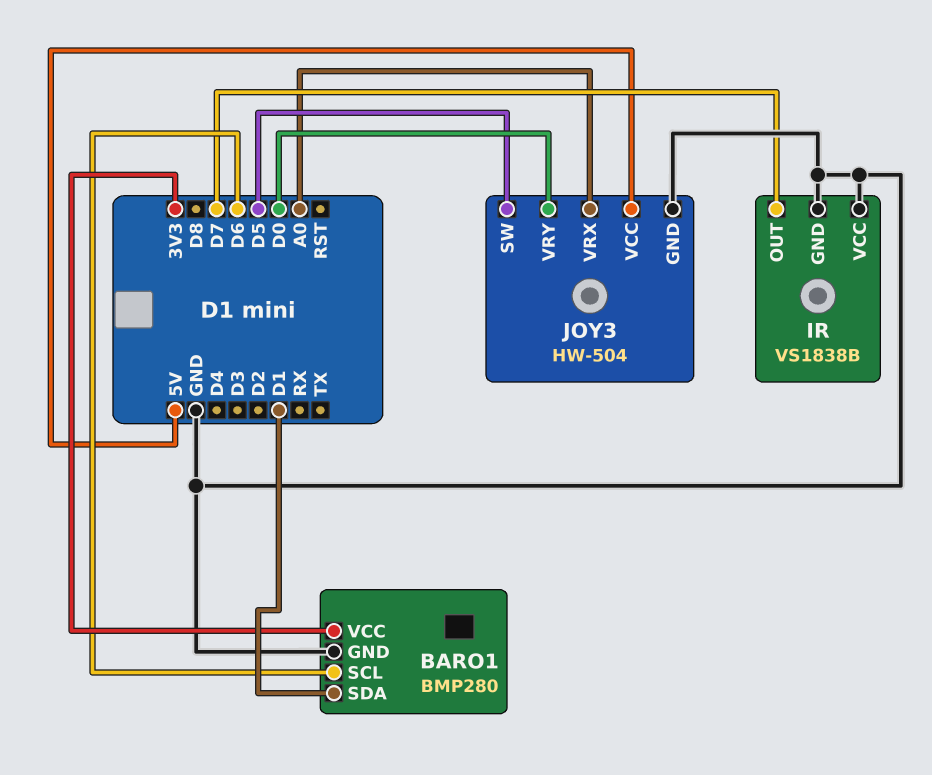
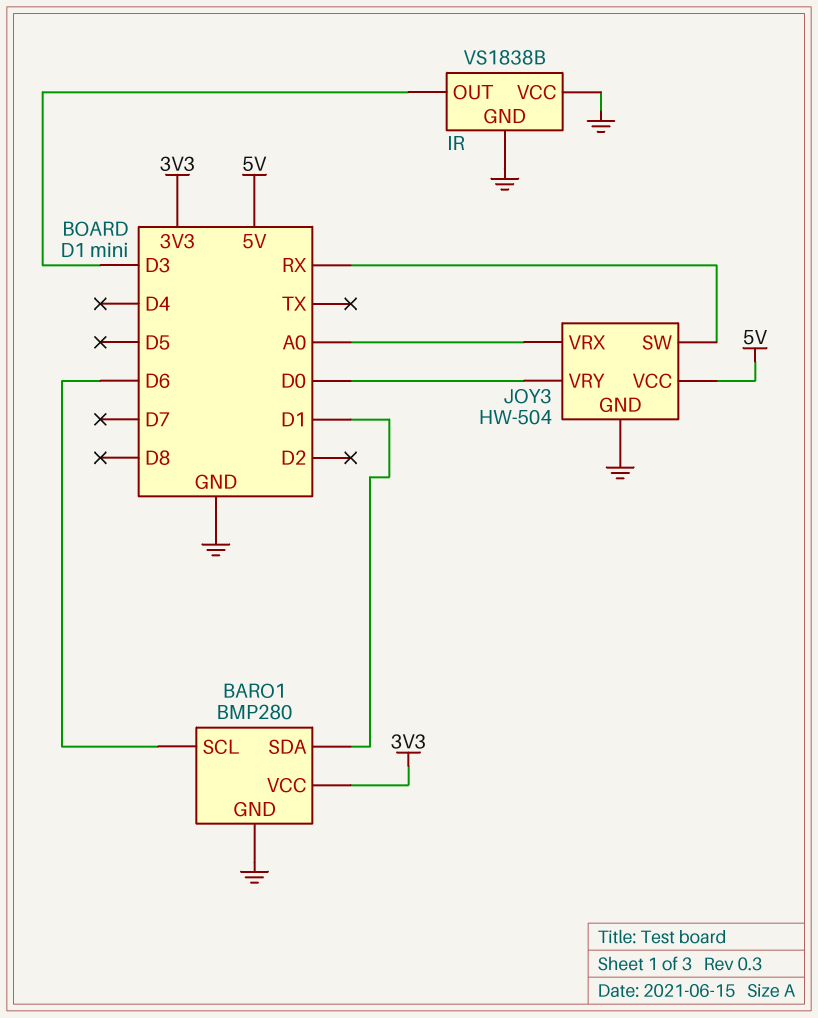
IR pin OUT: D7 -> D3
JOY3 pin SW: D5 -> RX

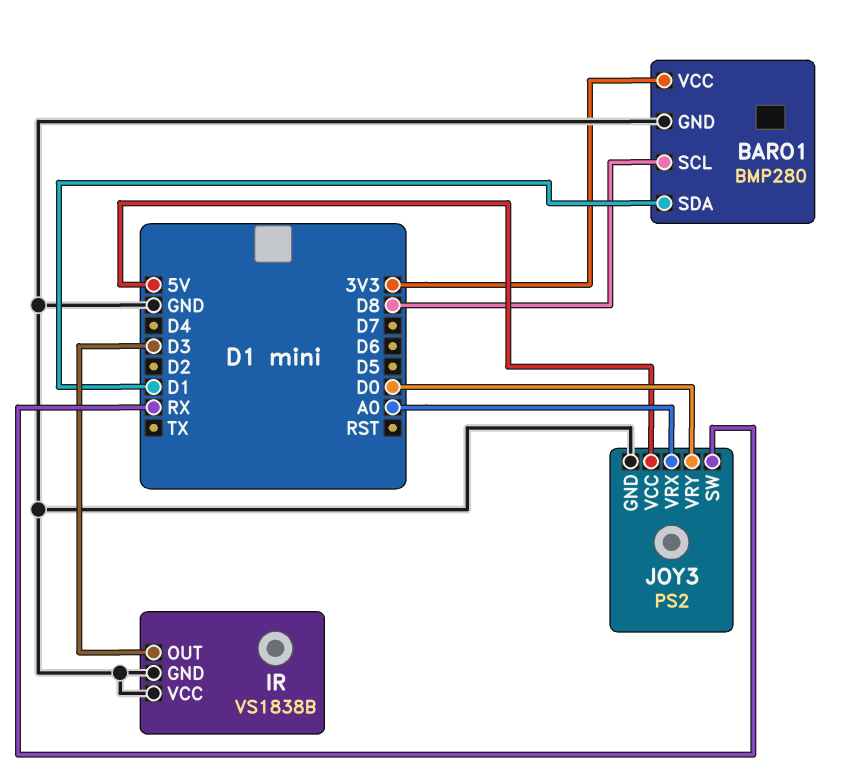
BARO1 pin SCL: D6 -> D8
JOY3: HW-504 -> PS2

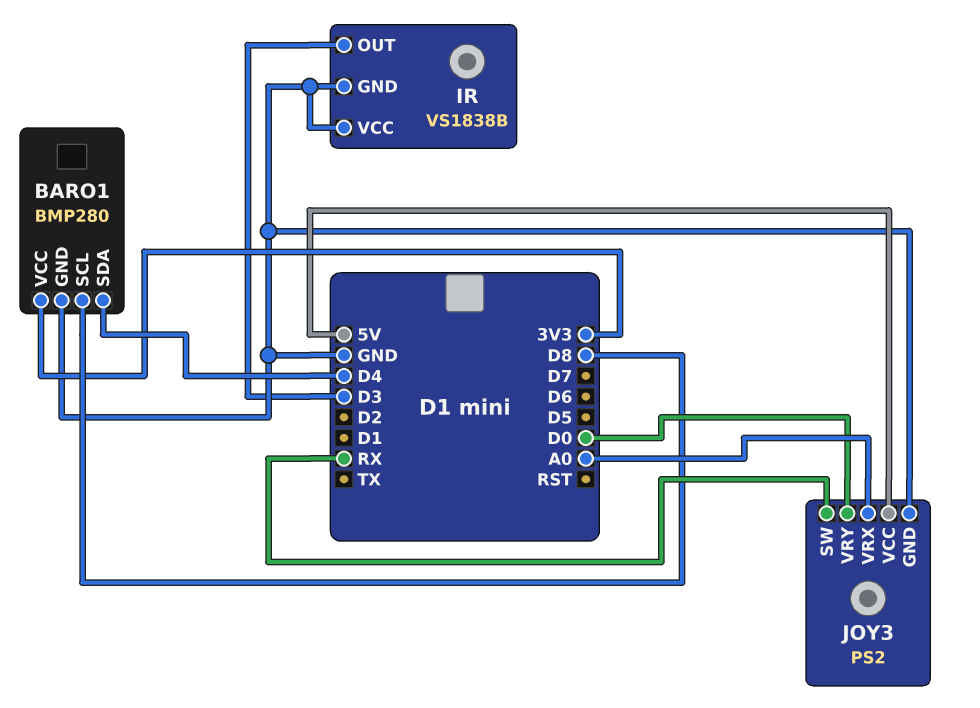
BARO1 pin SDA: D1 -> D4

